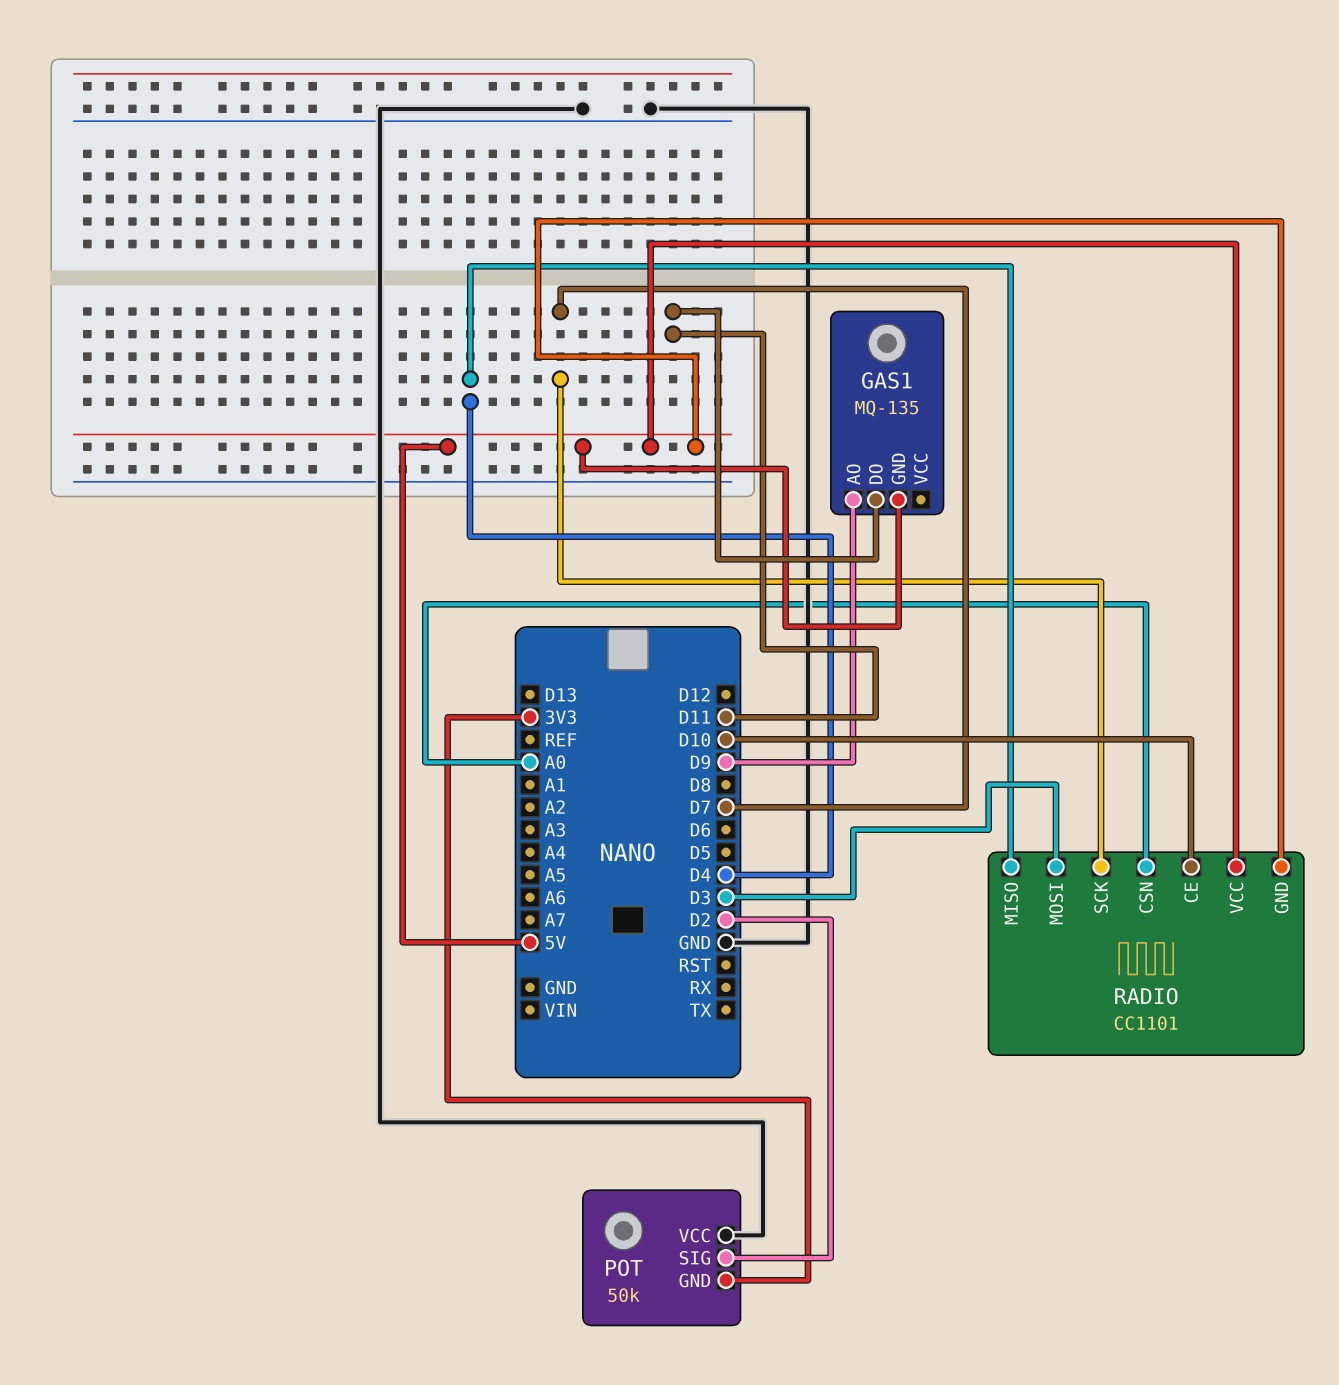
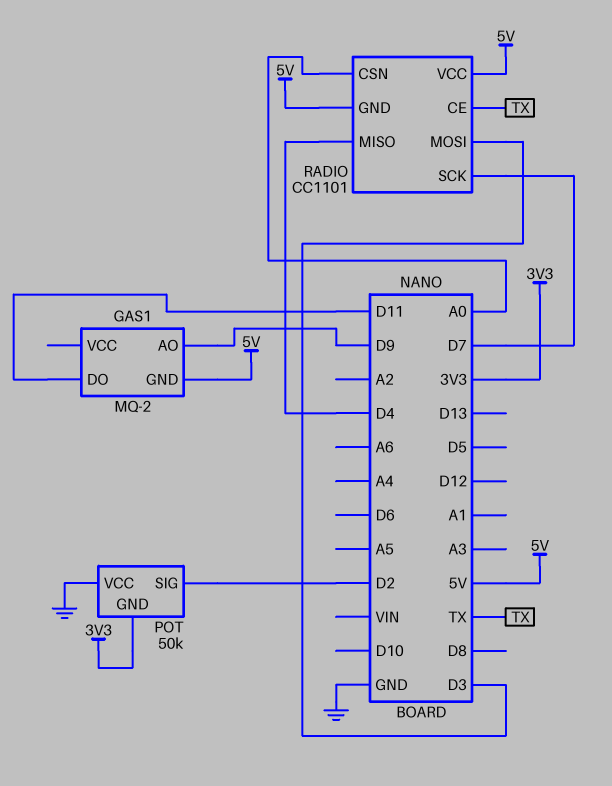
GAS1: MQ-135 -> MQ-2
RADIO pin CE: D10 -> TX

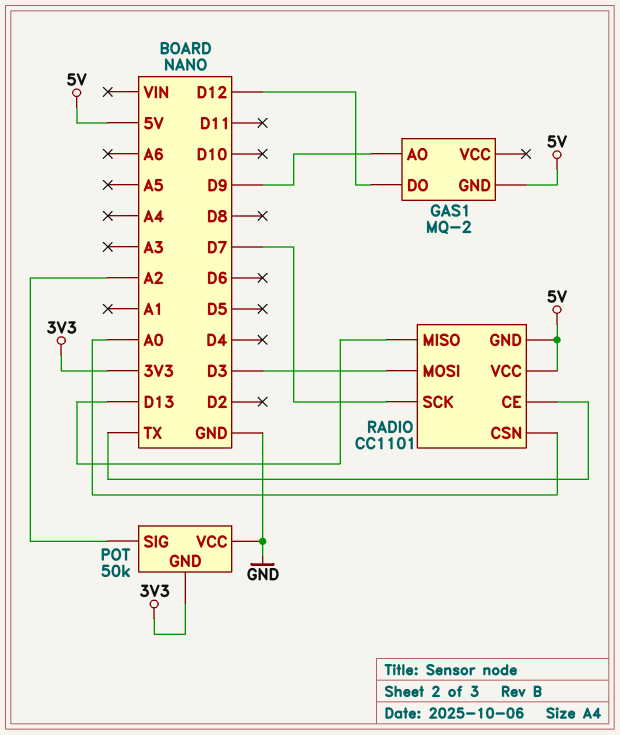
GAS1 pin DO: D11 -> D12
POT pin SIG: D2 -> A2
RADIO pin MISO: D4 -> D13

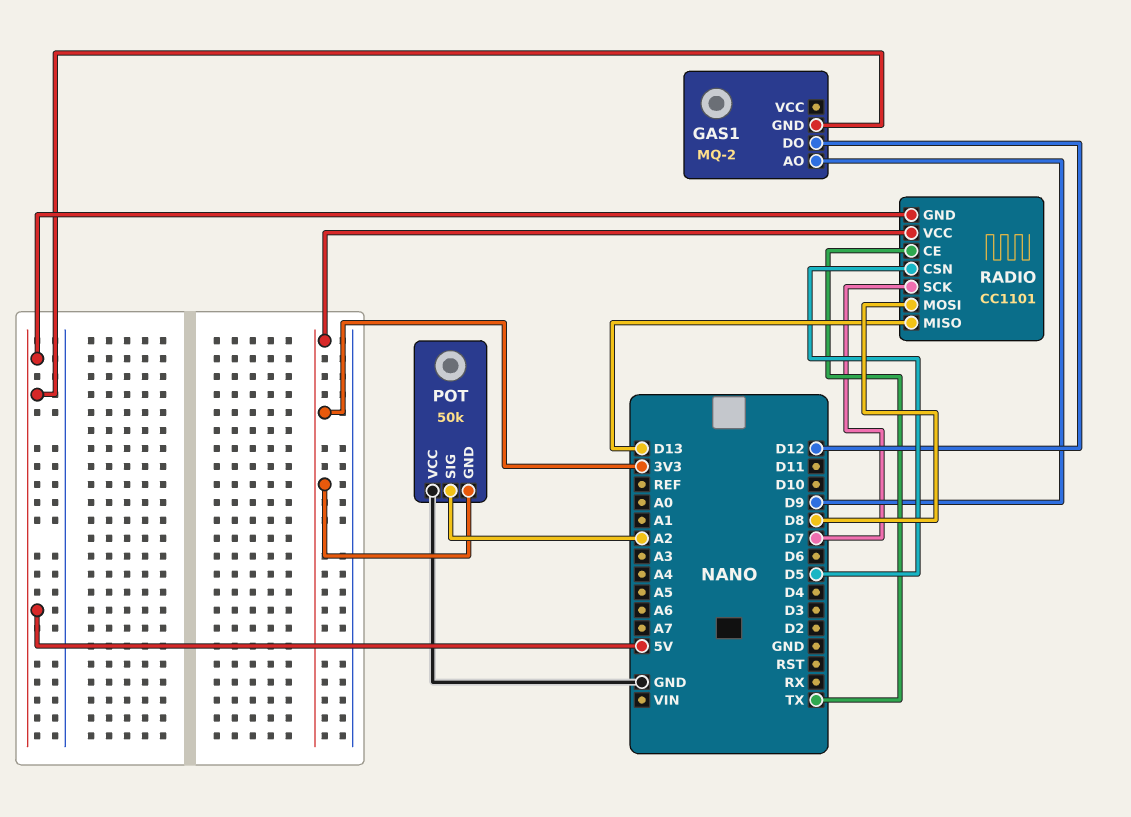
RADIO pin CSN: A0 -> D5
RADIO pin MOSI: D3 -> D8
RADIO pin VCC: 5V -> 3V3

